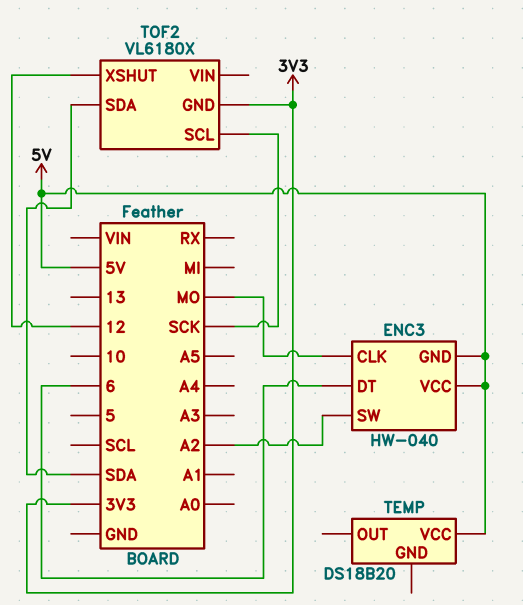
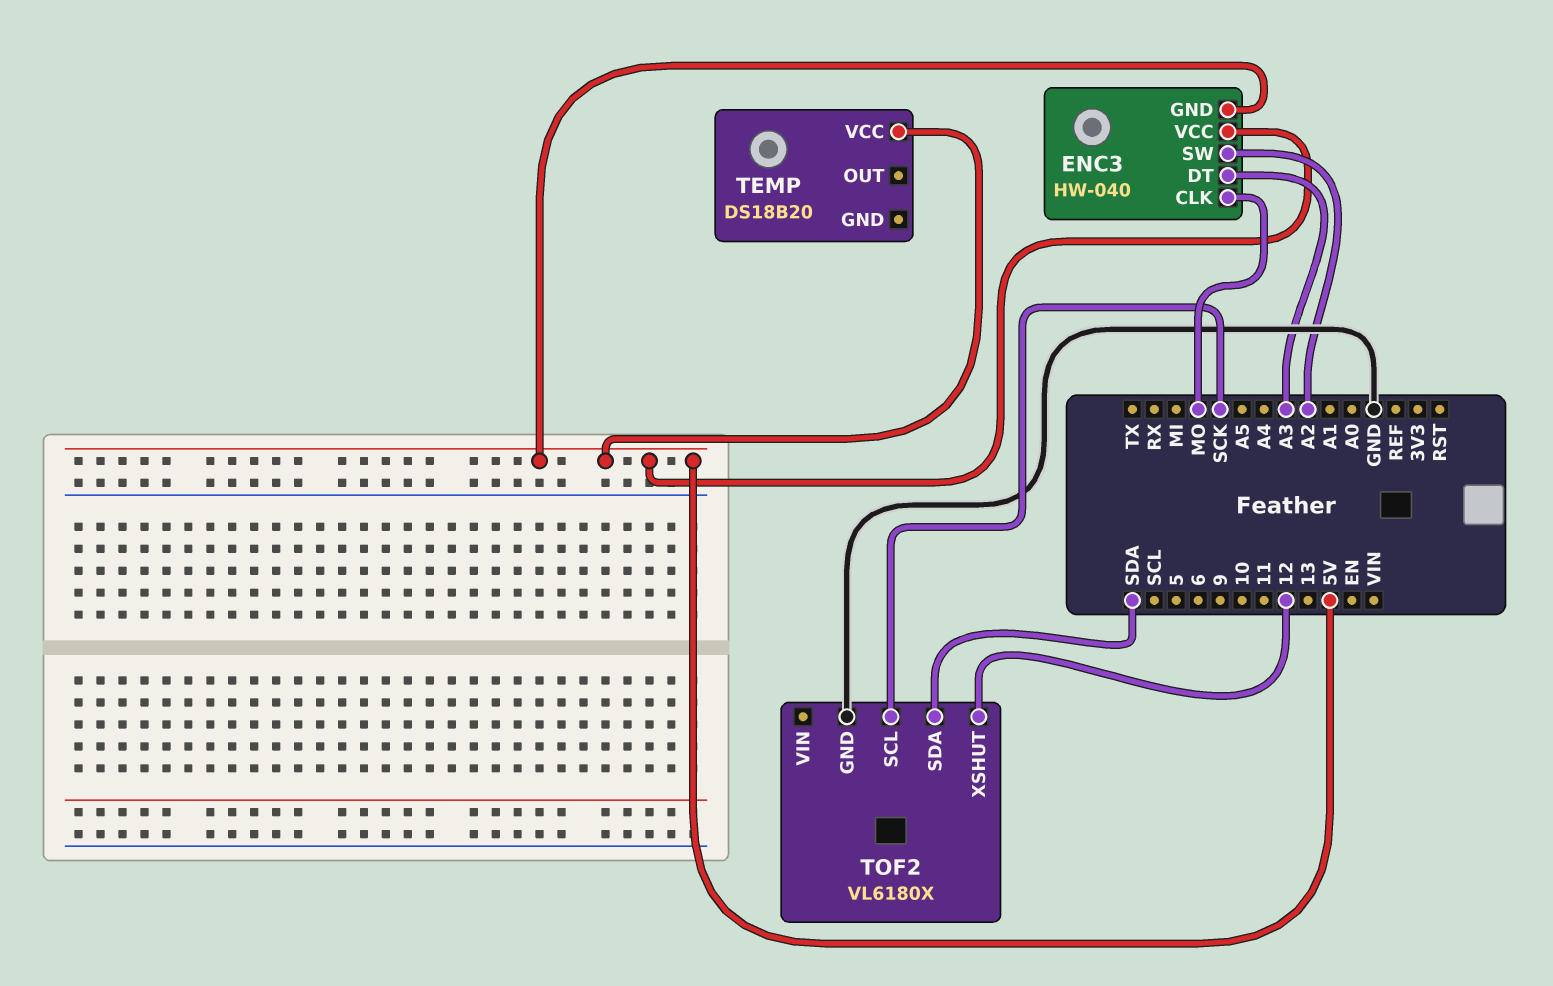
ENC3 pin DT: 6 -> A3
TOF2 pin GND: 3V3 -> GND

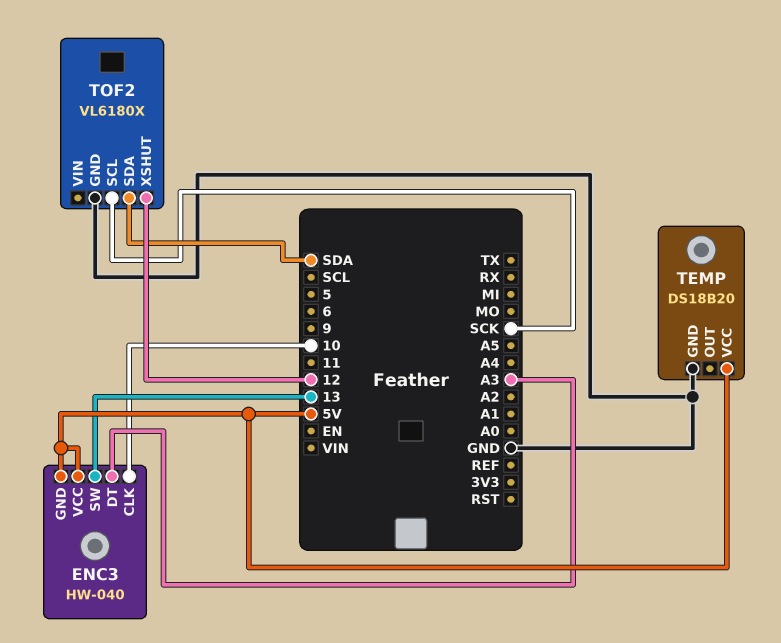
ENC3 pin CLK: MO -> 10
ENC3 pin SW: A2 -> 13
TEMP pin GND: none -> GND

